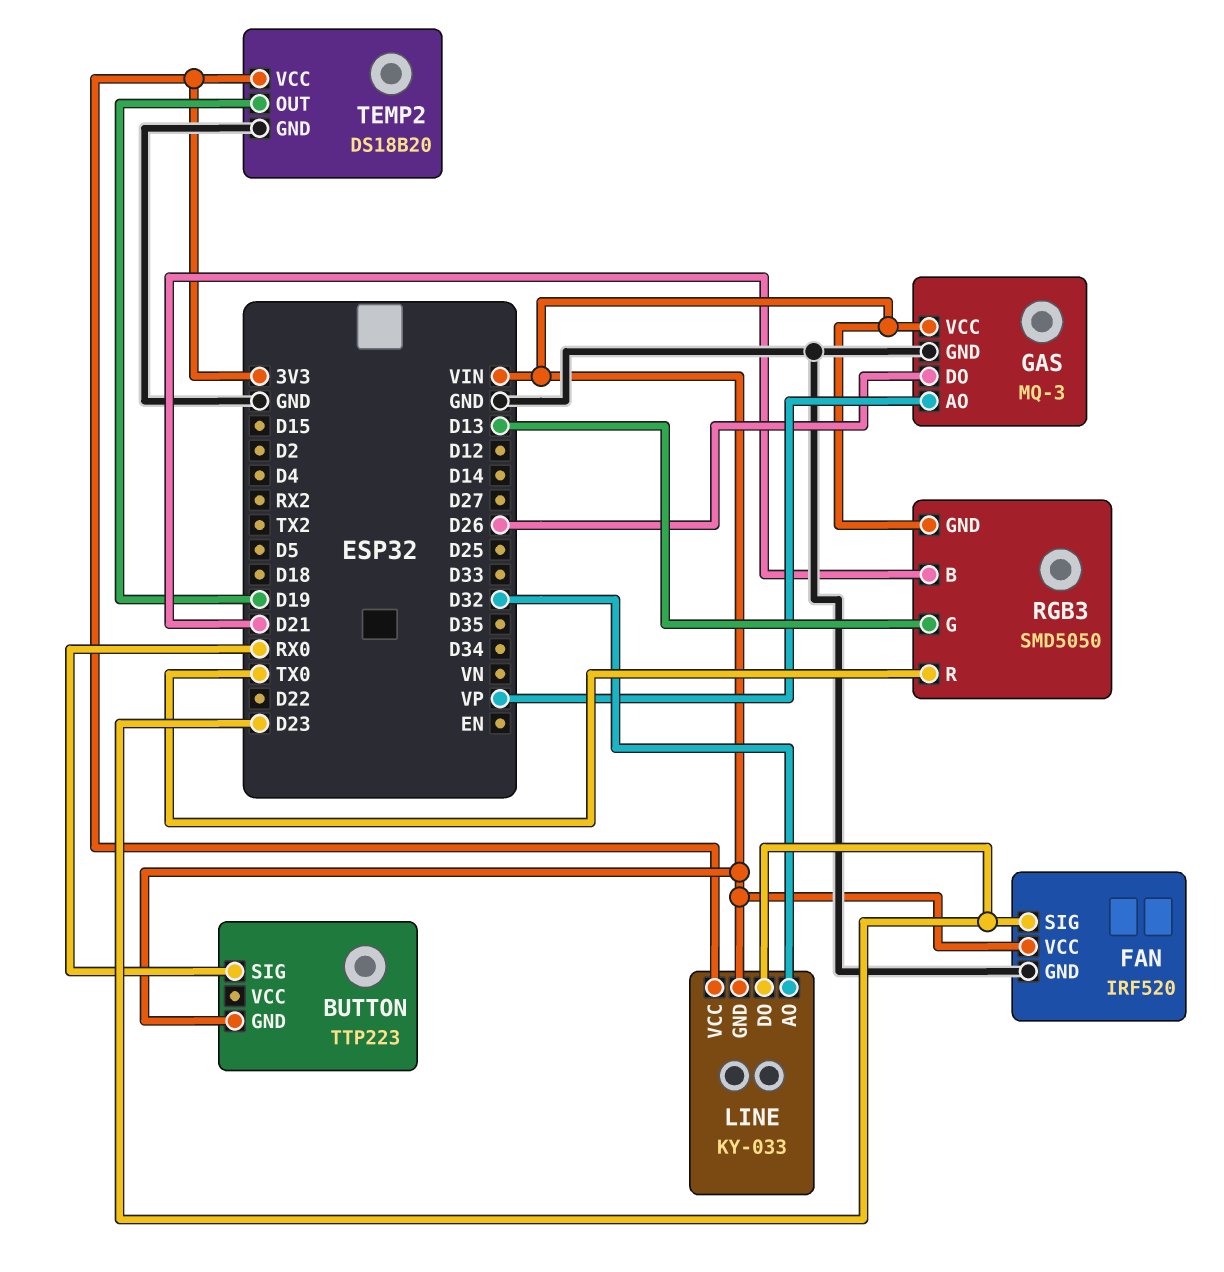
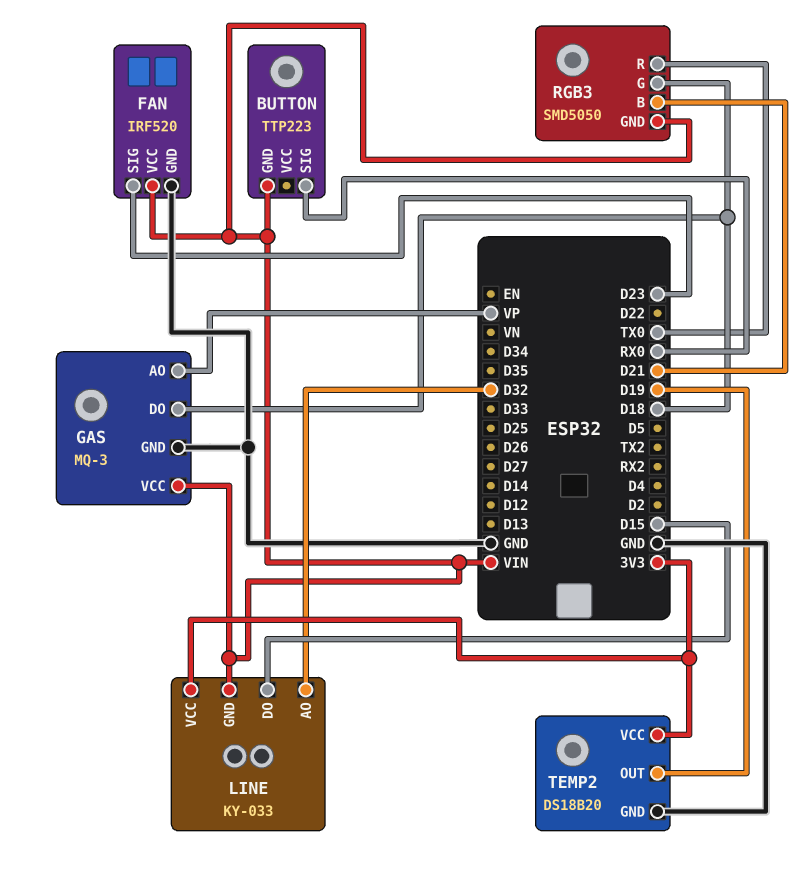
GAS pin DO: D26 -> D18
LINE pin DO: D23 -> D15
RGB3 pin G: D13 -> D18

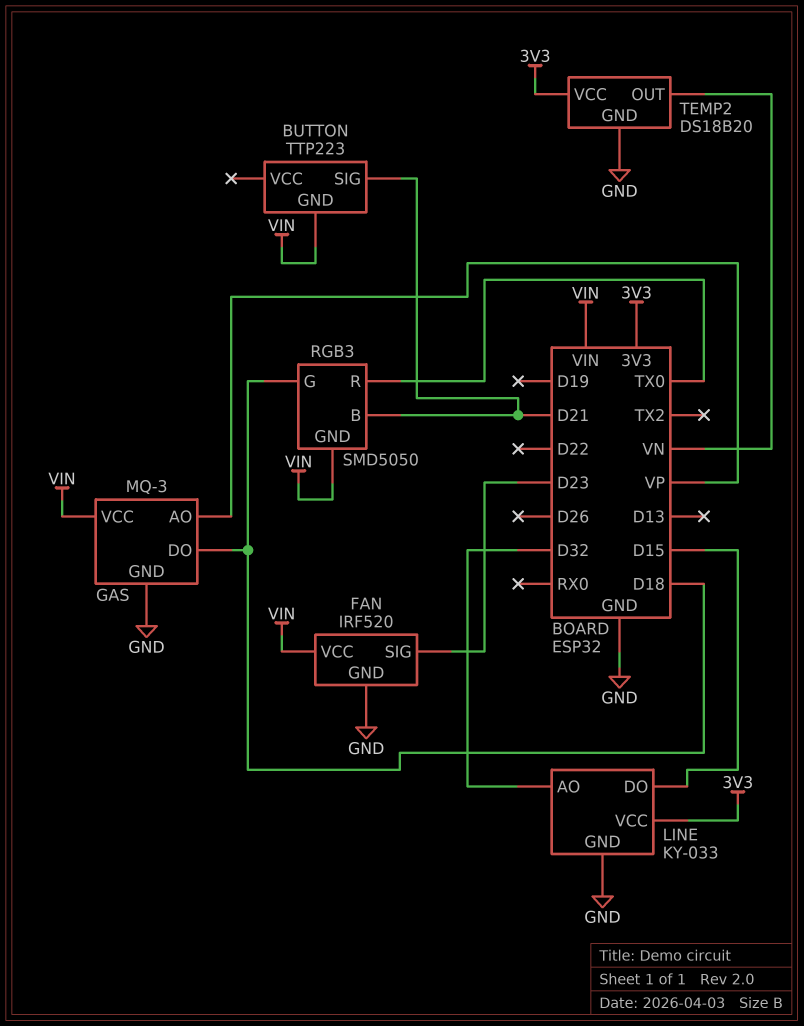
BUTTON pin SIG: RX0 -> D21
LINE pin GND: VIN -> GND
TEMP2 pin OUT: D19 -> VN

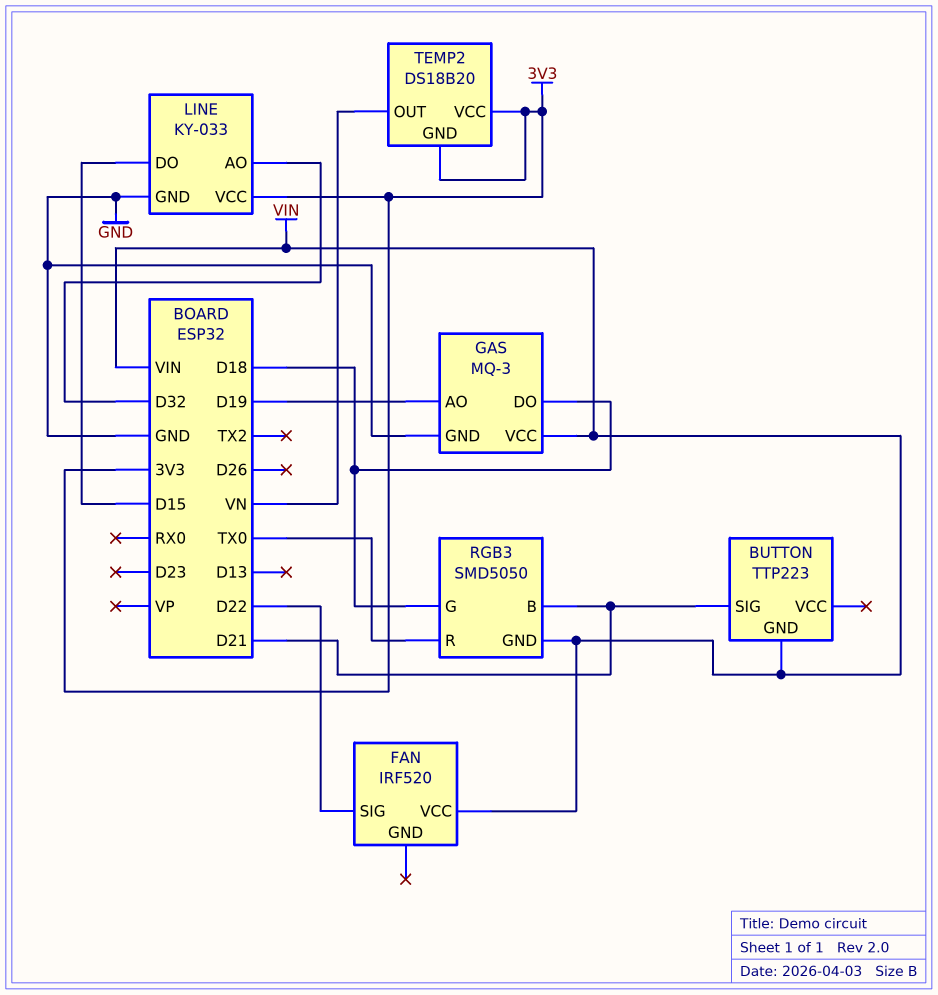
FAN pin GND: GND -> none
FAN pin SIG: D23 -> D22
GAS pin AO: VP -> D19
TEMP2 pin GND: GND -> 3V3

